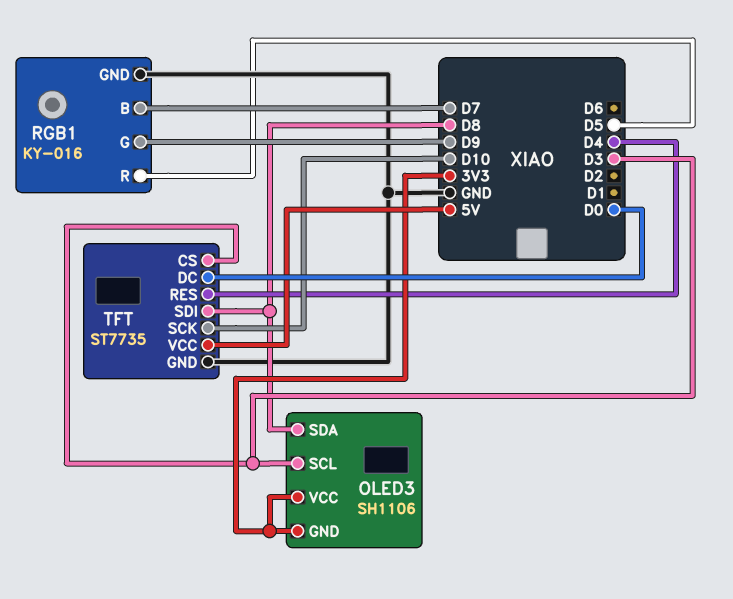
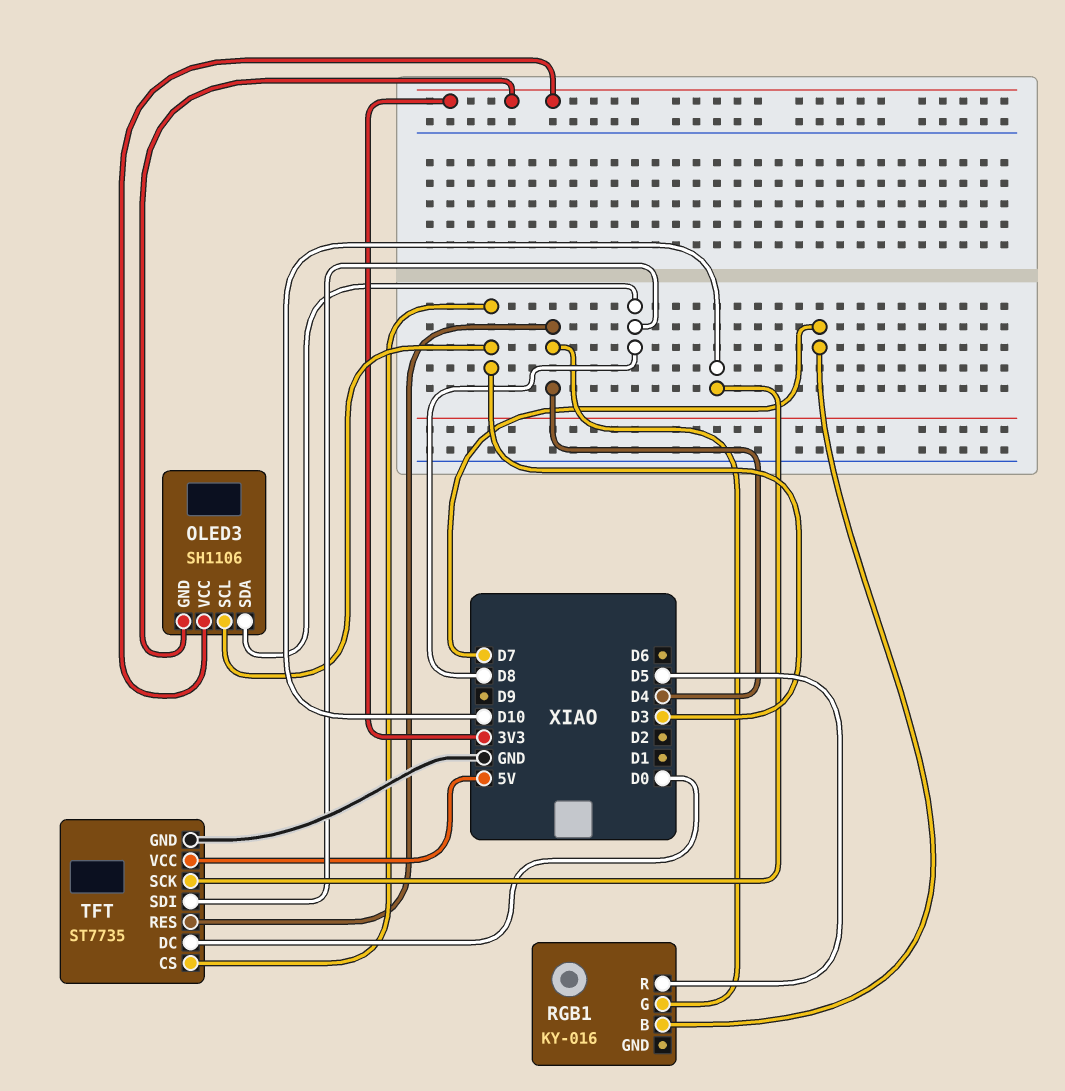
RGB1 pin G: D9 -> D4
RGB1 pin GND: GND -> none

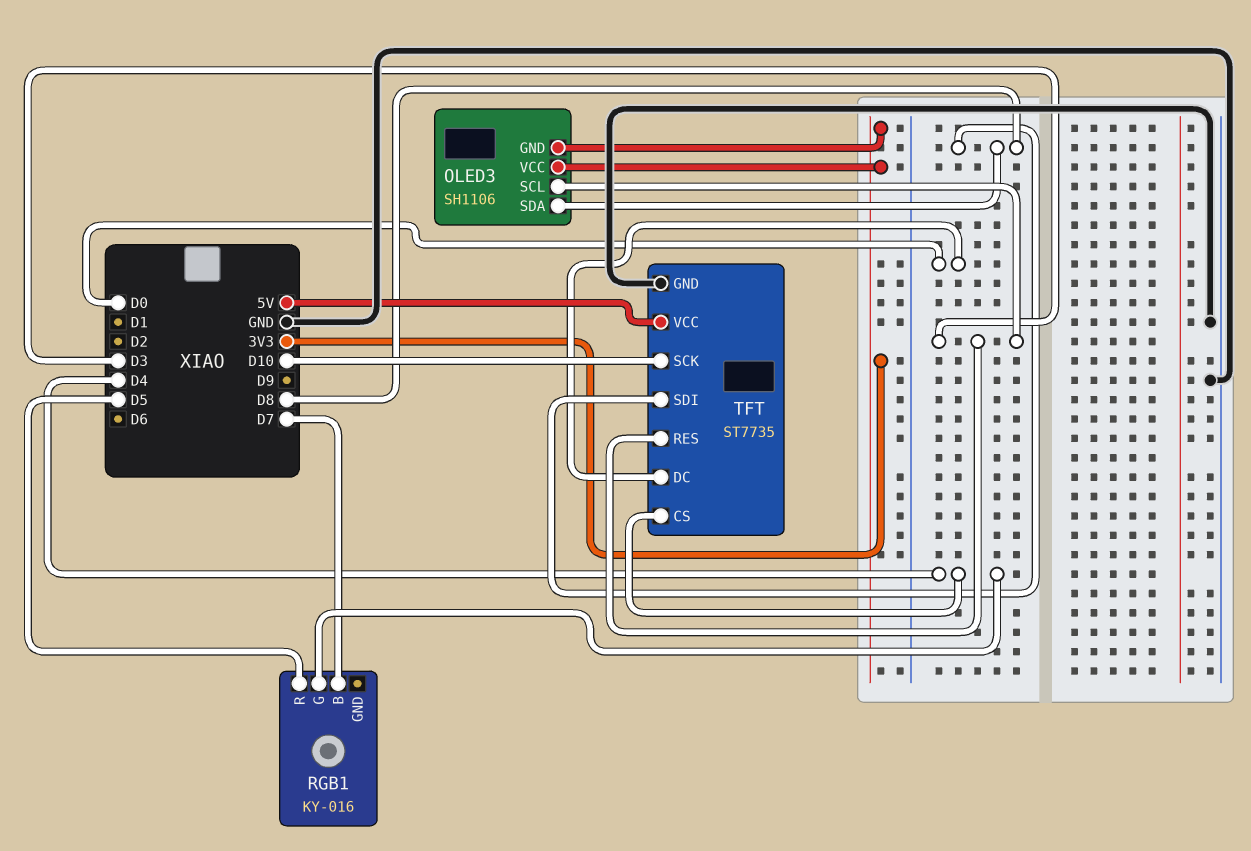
TFT pin CS: D3 -> D4
TFT pin RES: D4 -> D3

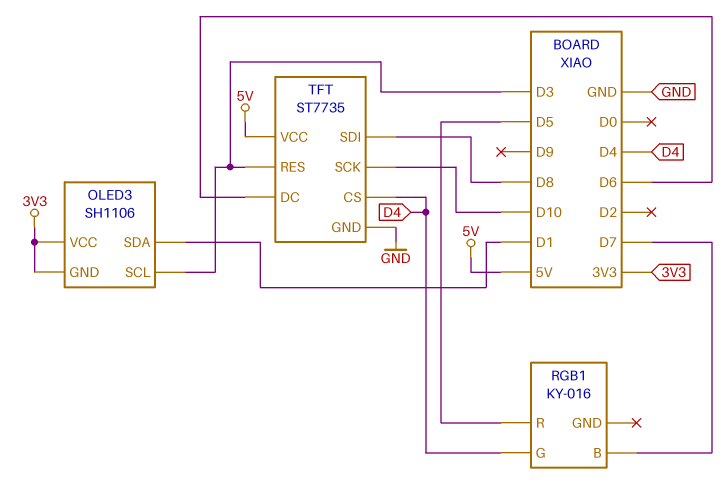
OLED3 pin SDA: D8 -> D1
TFT pin DC: D0 -> D6

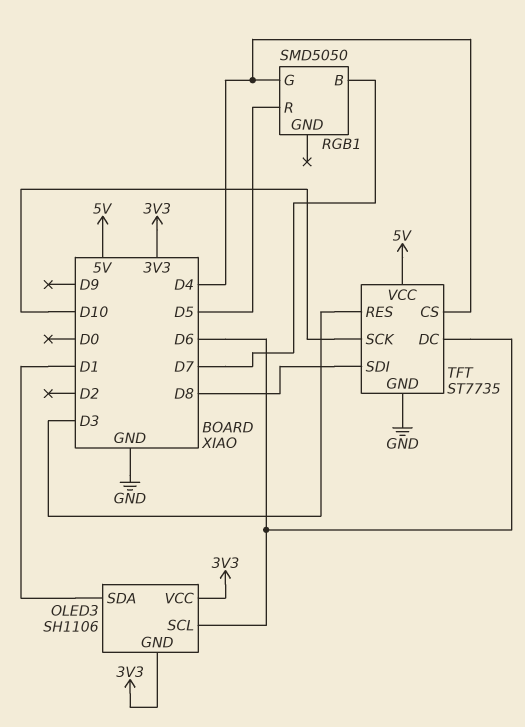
OLED3 pin SCL: D3 -> D6
RGB1: KY-016 -> SMD5050

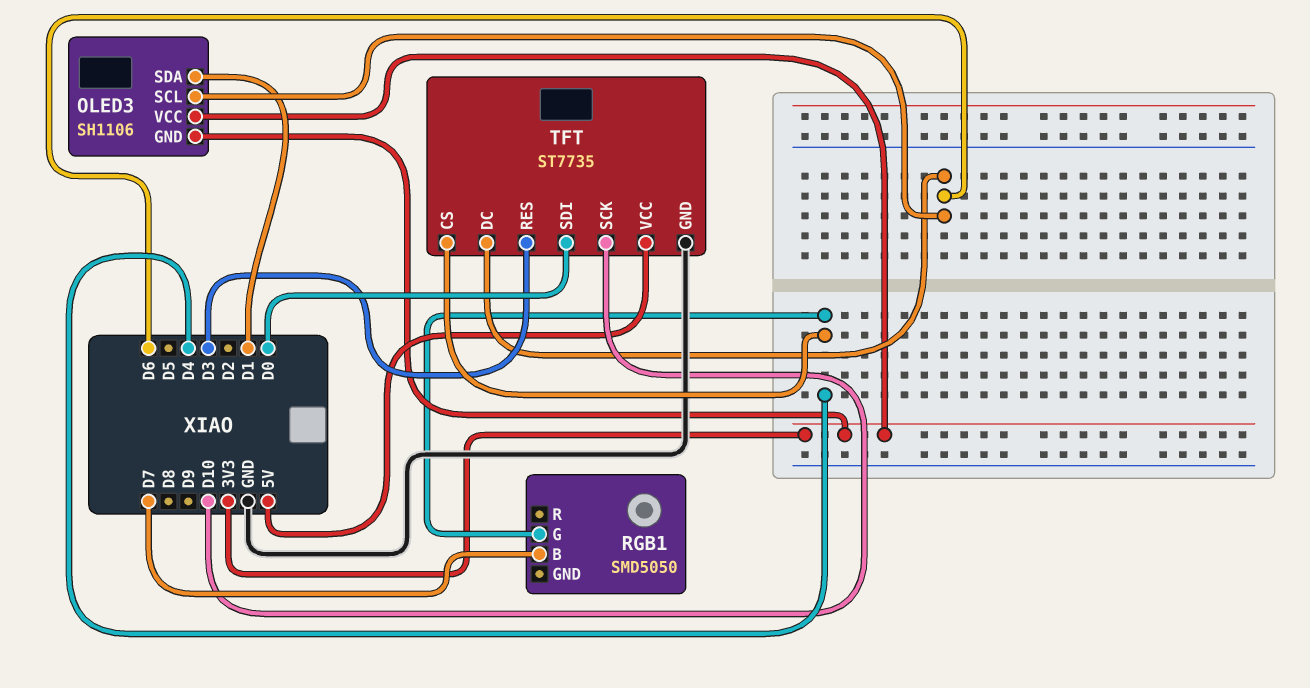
RGB1 pin R: D5 -> none
TFT pin SDI: D8 -> D0

